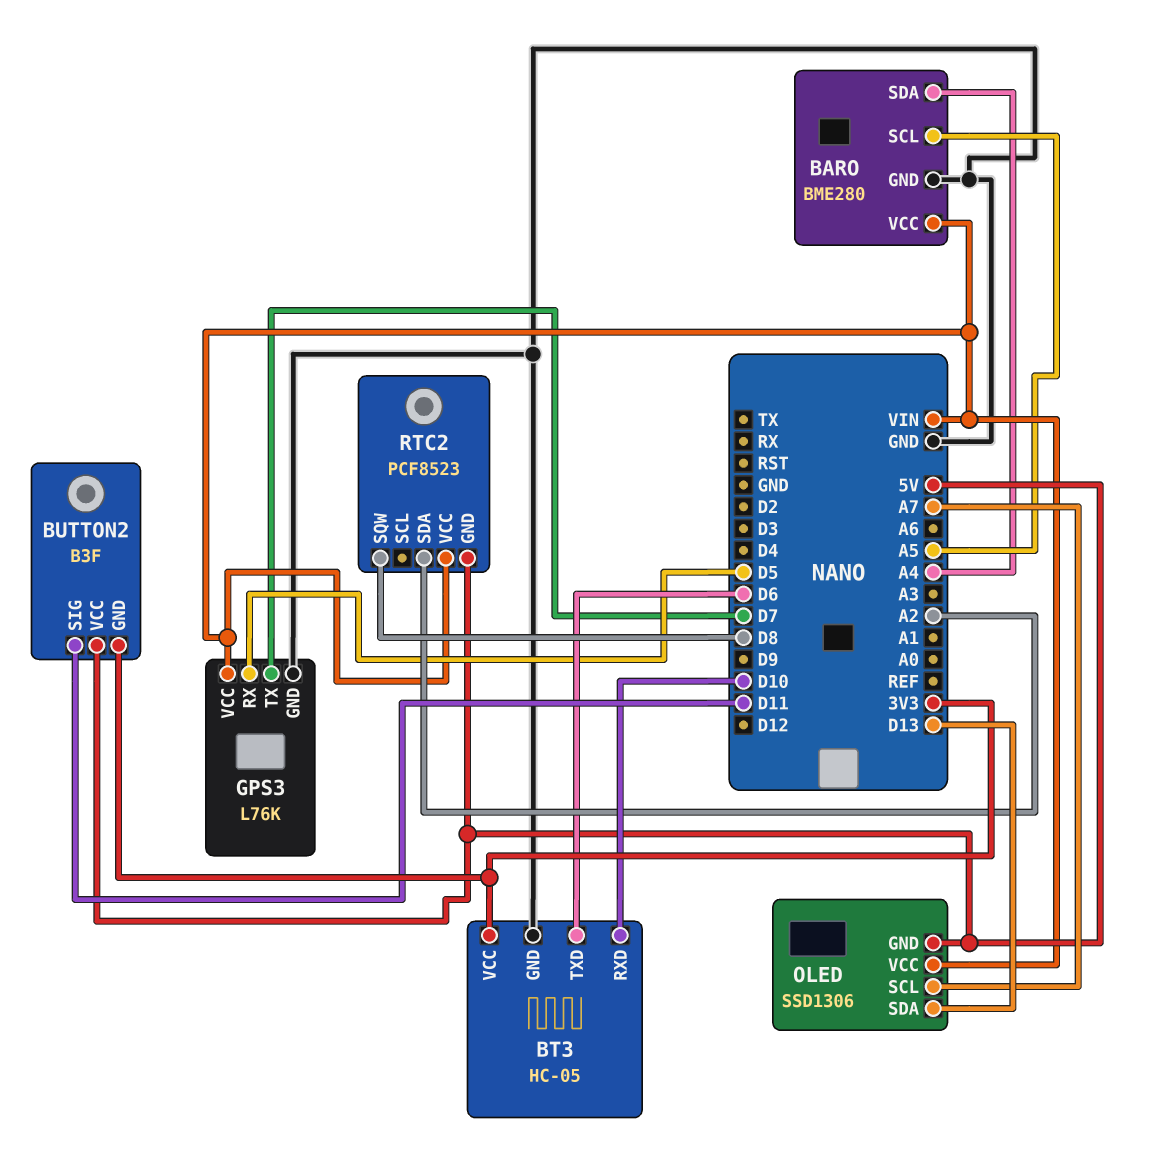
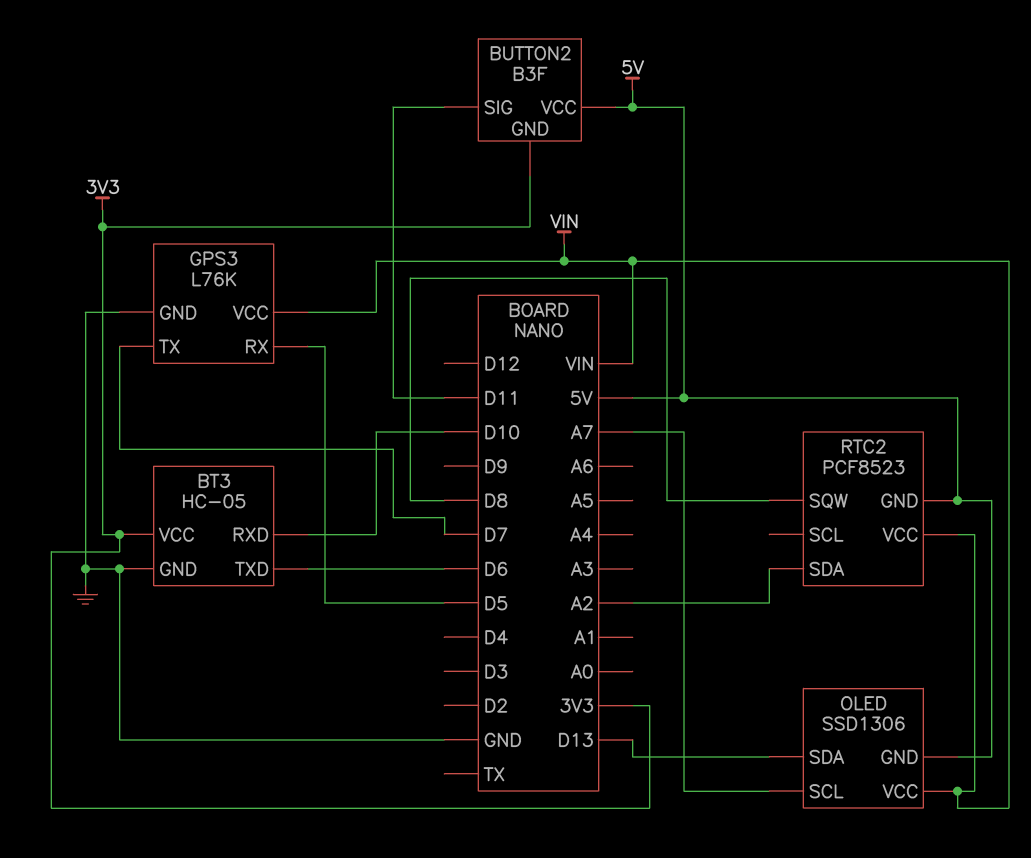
BARO: BME280 -> none
BARO pin GND: GND -> none
BARO pin SCL: A5 -> none
BARO pin SDA: A4 -> none
BARO pin VCC: VIN -> none

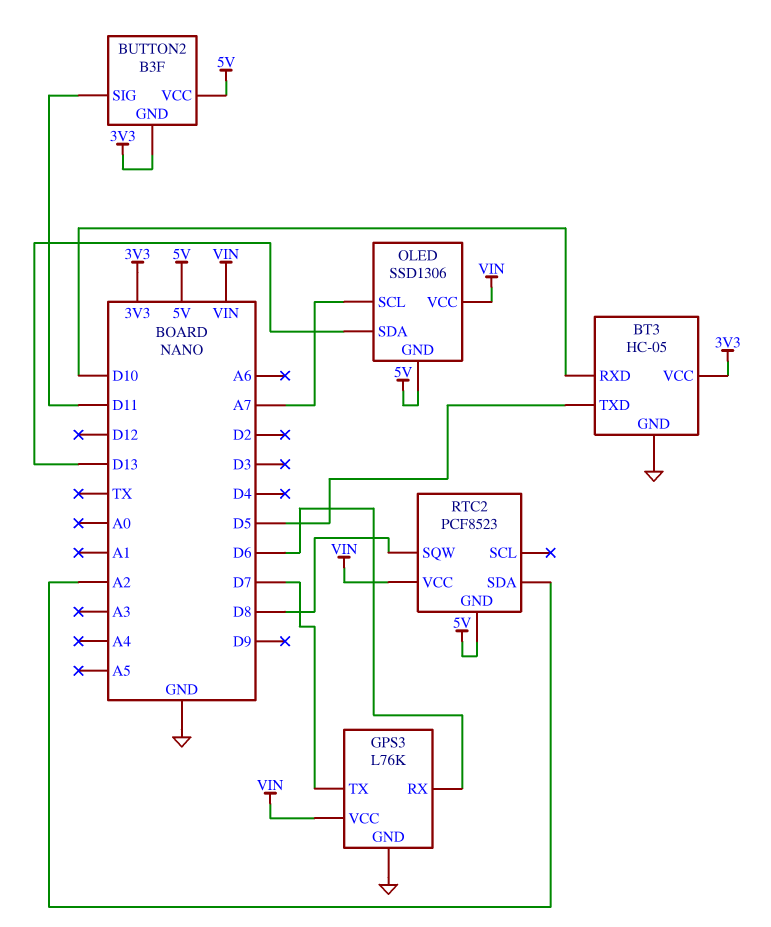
BT3 pin TXD: D6 -> D5
GPS3 pin RX: D5 -> D6

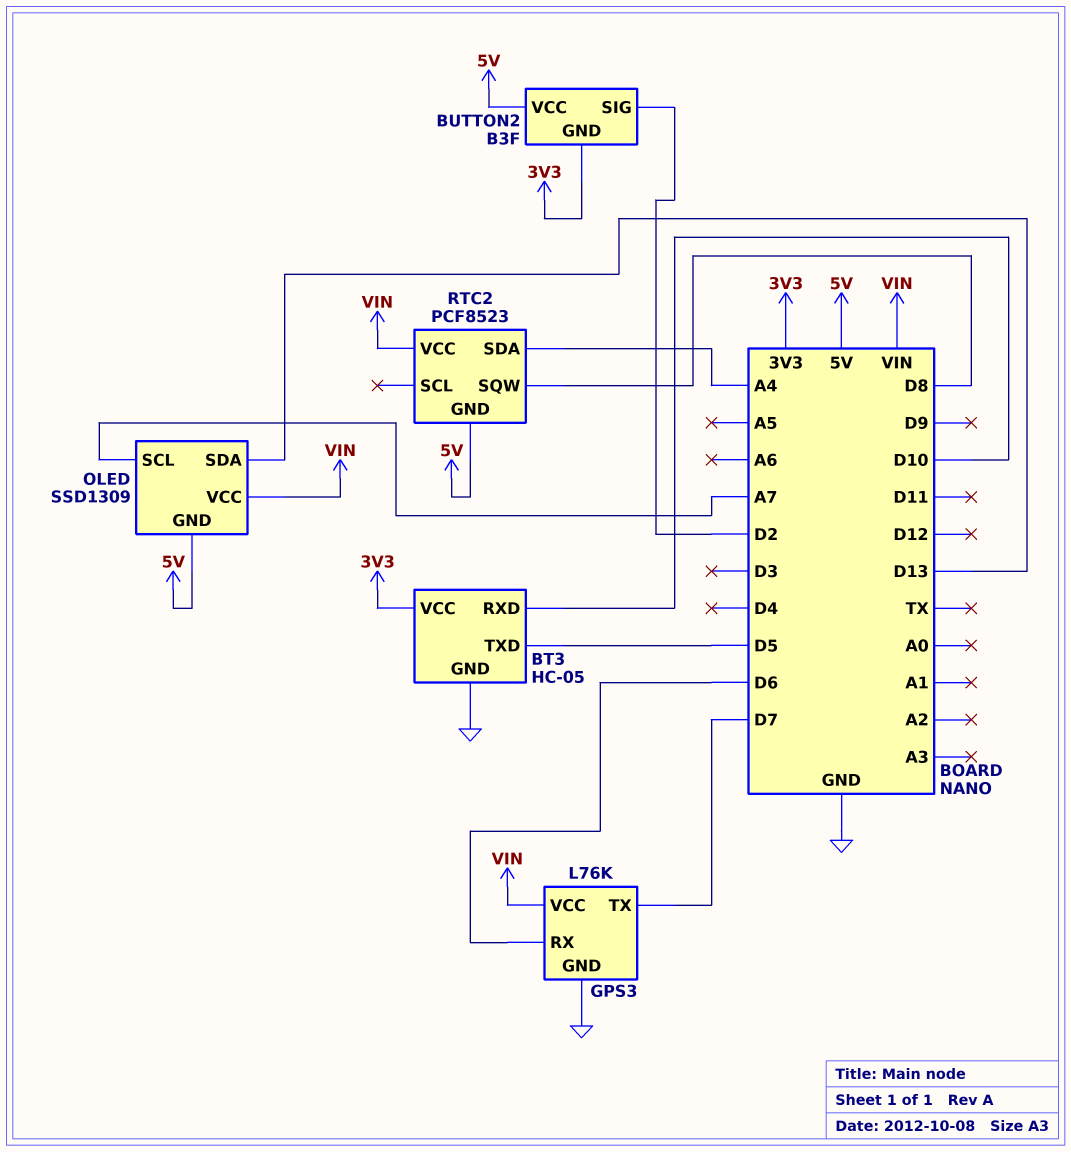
BUTTON2 pin SIG: D11 -> D2
OLED: SSD1306 -> SSD1309
RTC2 pin SDA: A2 -> A4

